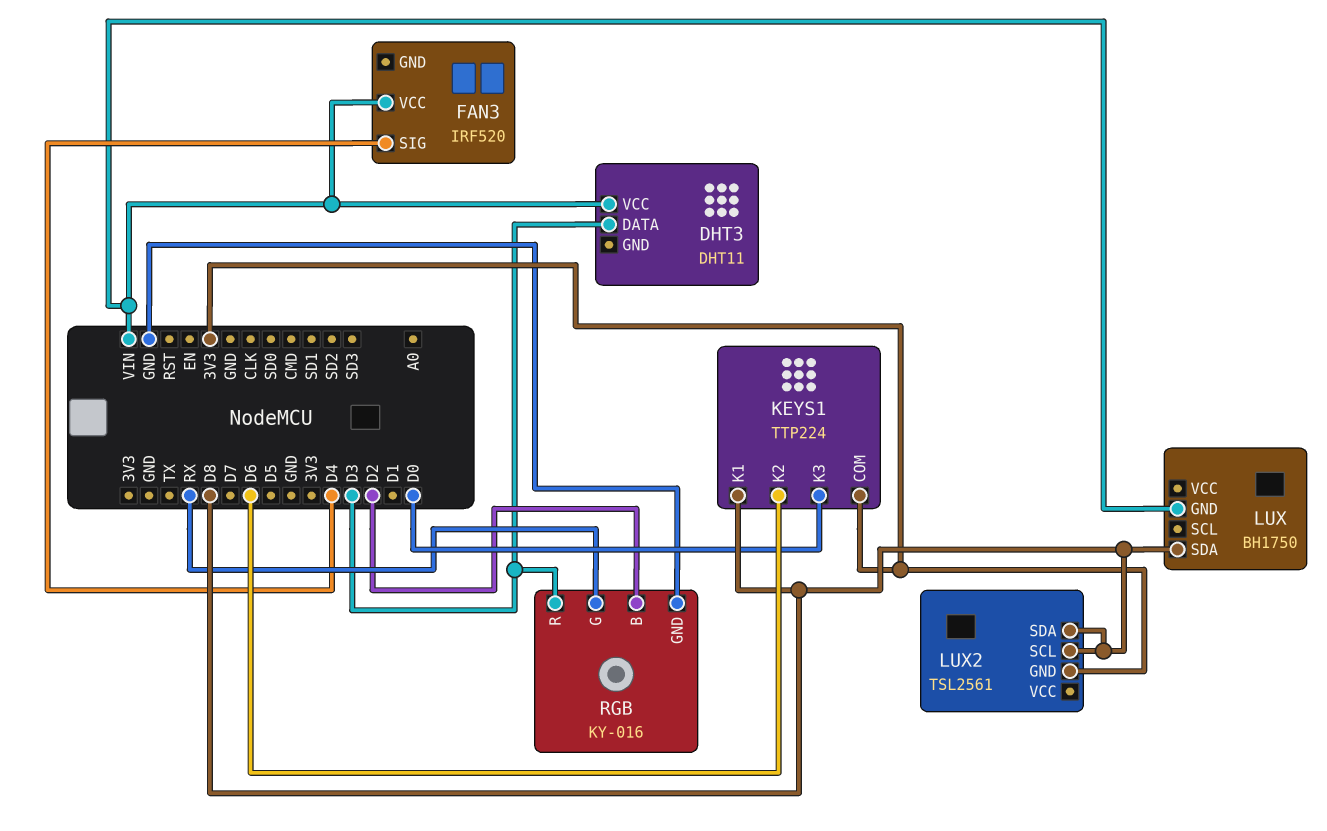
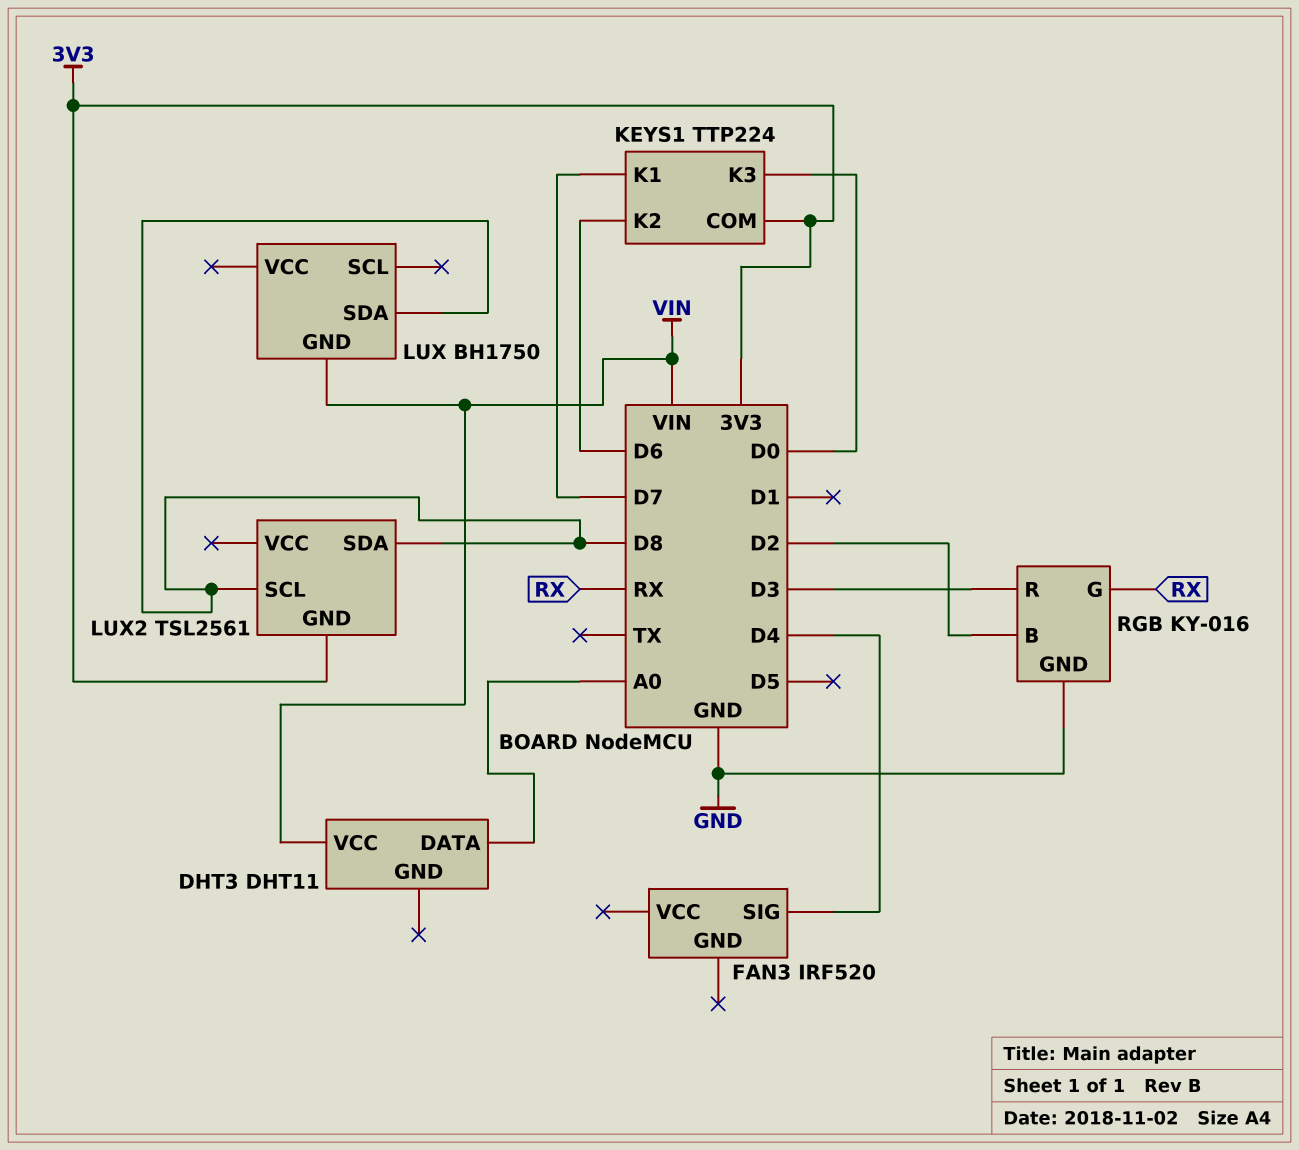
DHT3 pin DATA: D3 -> A0
FAN3 pin VCC: VIN -> none
KEYS1 pin K1: D8 -> D7

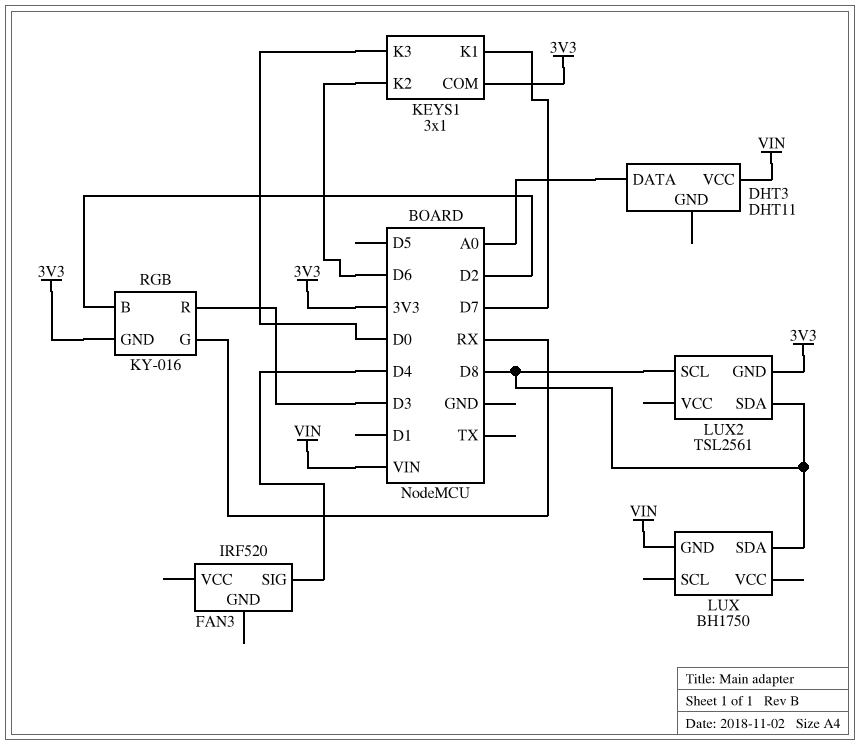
KEYS1: TTP224 -> 3x1
RGB pin GND: GND -> 3V3

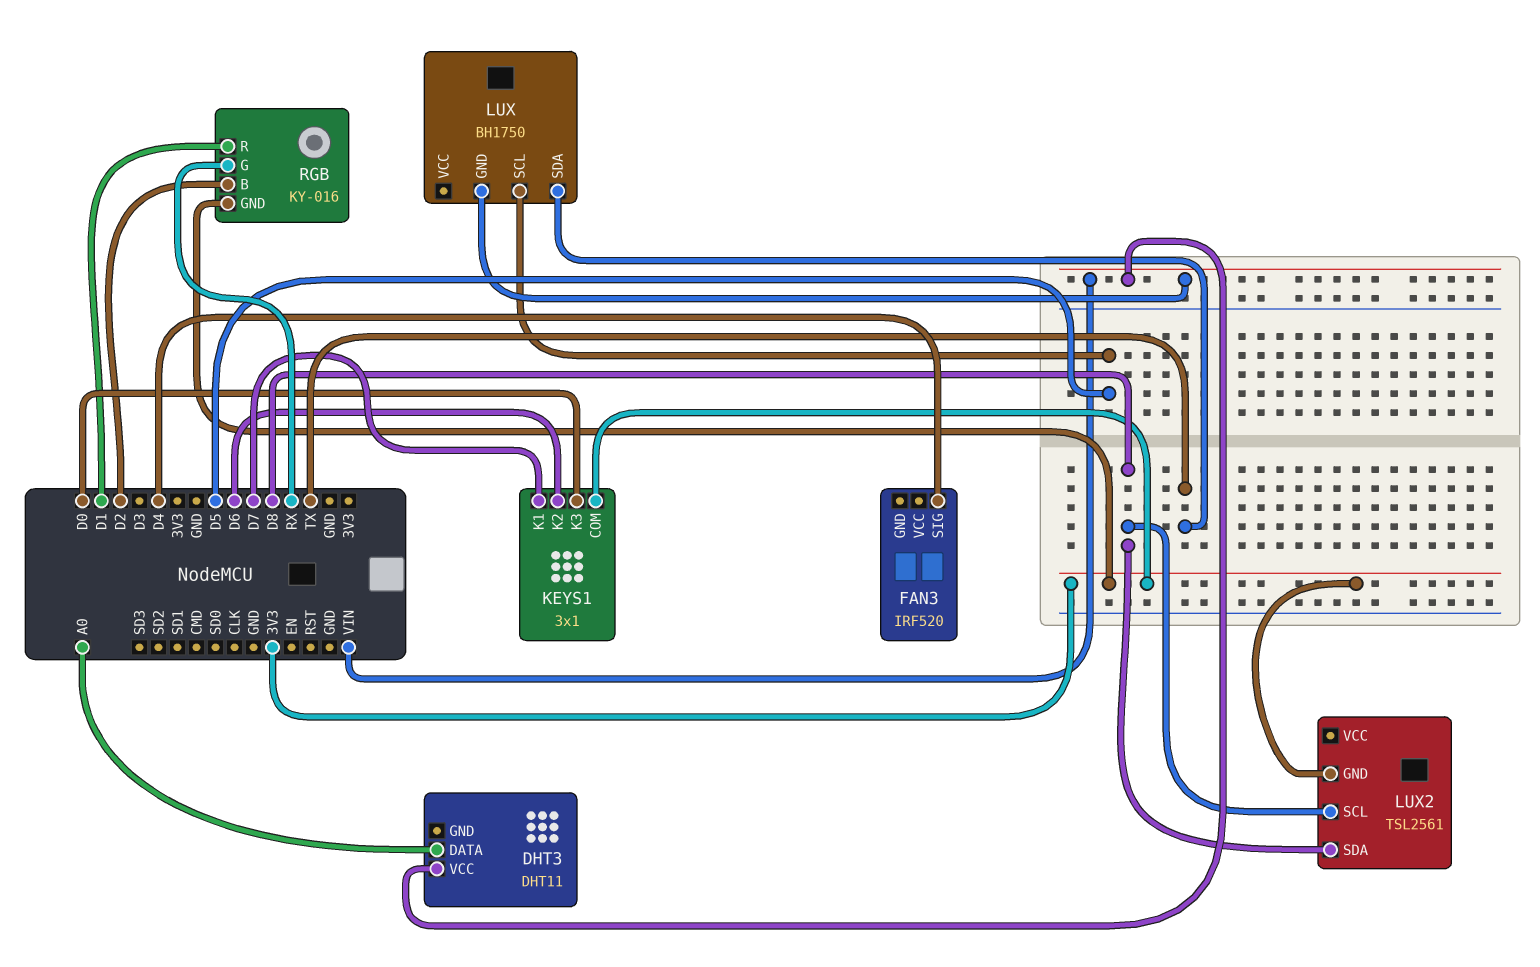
LUX pin SCL: none -> D5
LUX pin SDA: D8 -> TX
RGB pin R: D3 -> D1

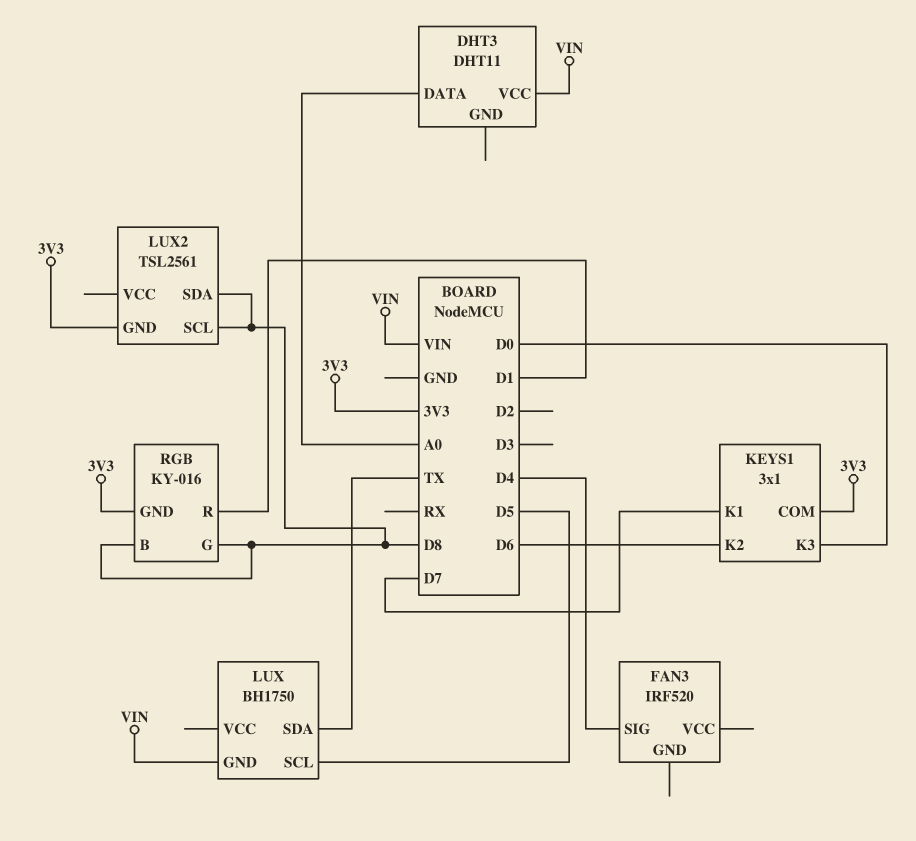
RGB pin B: D2 -> D8
RGB pin G: RX -> D8

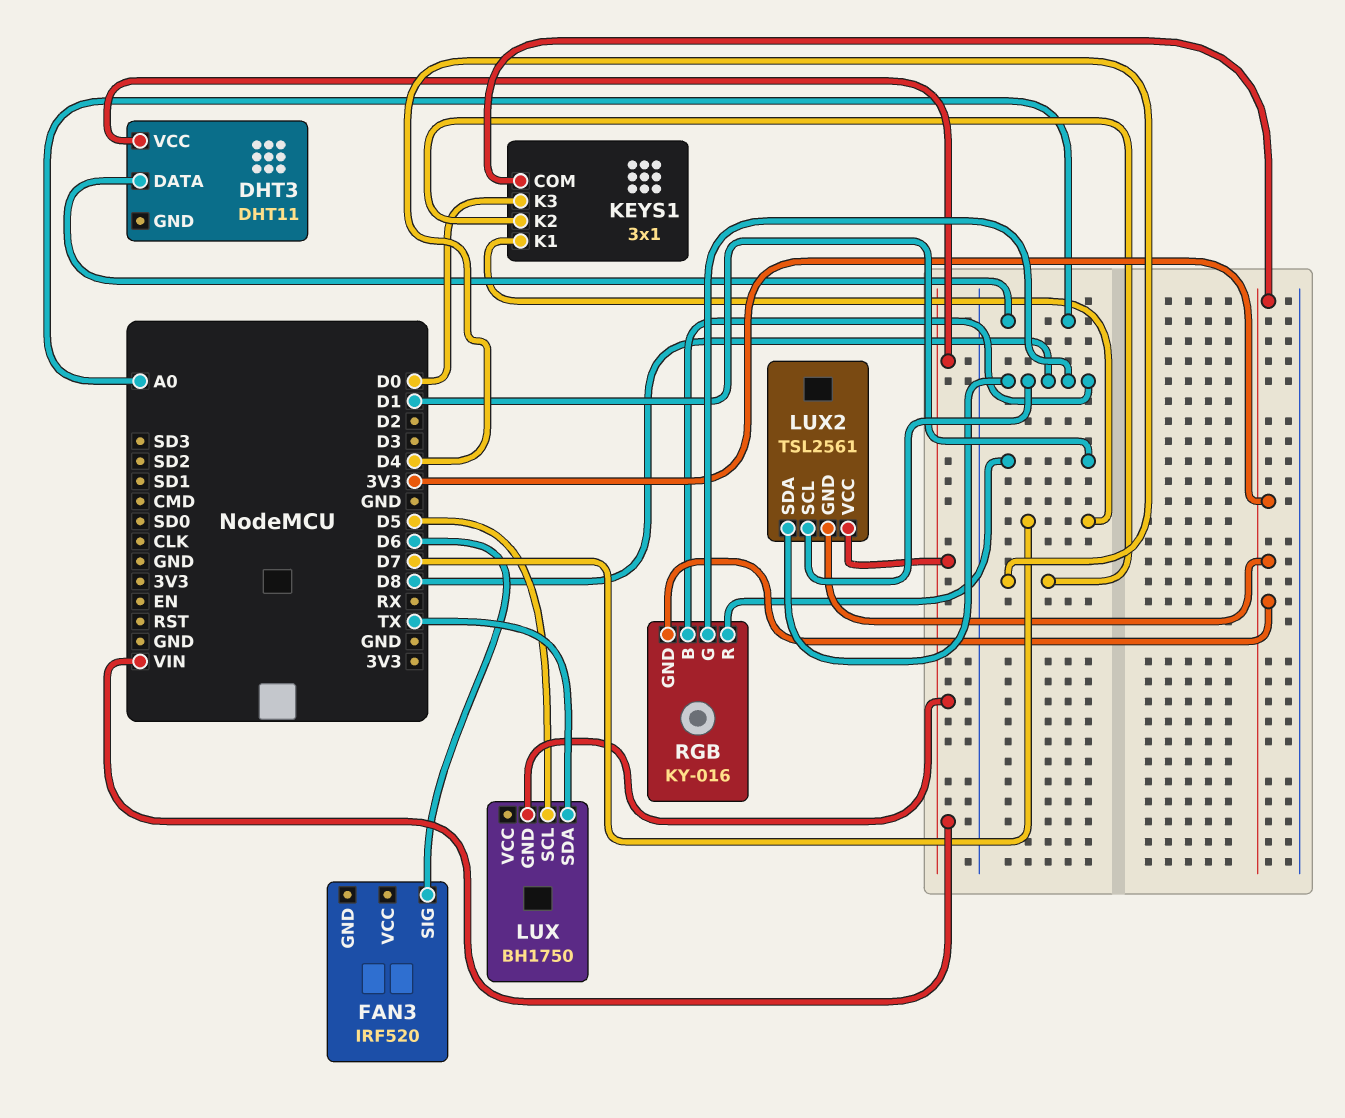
FAN3 pin SIG: D4 -> D6
KEYS1 pin K2: D6 -> D4
LUX2 pin VCC: none -> VIN

